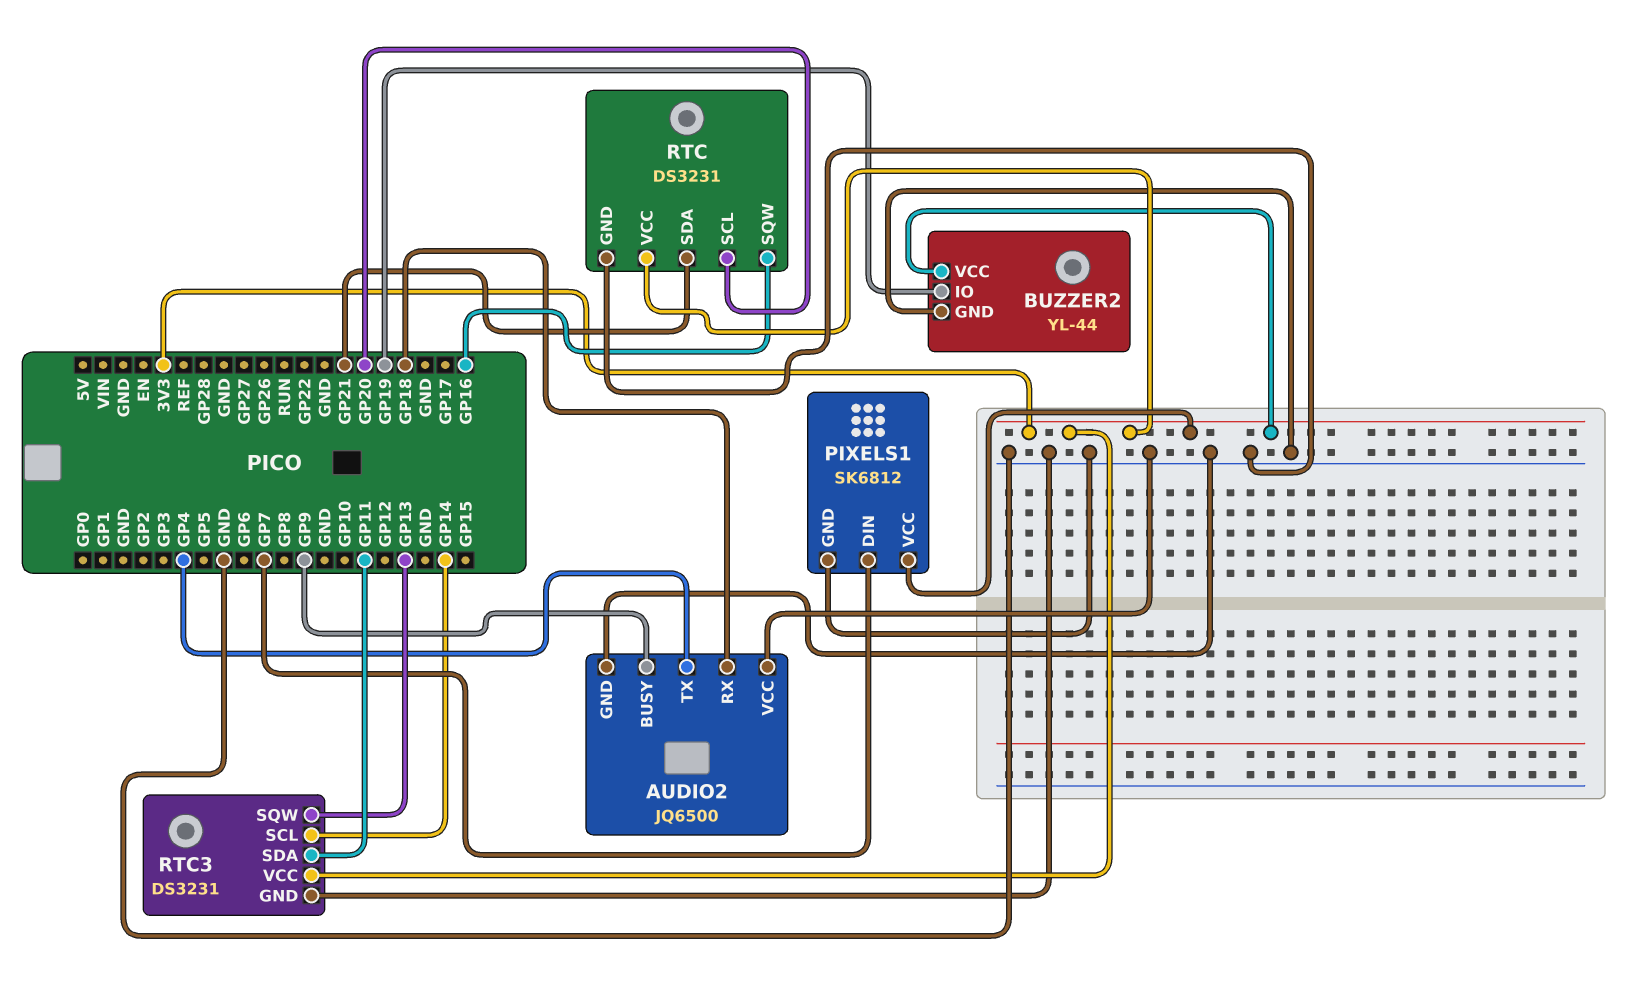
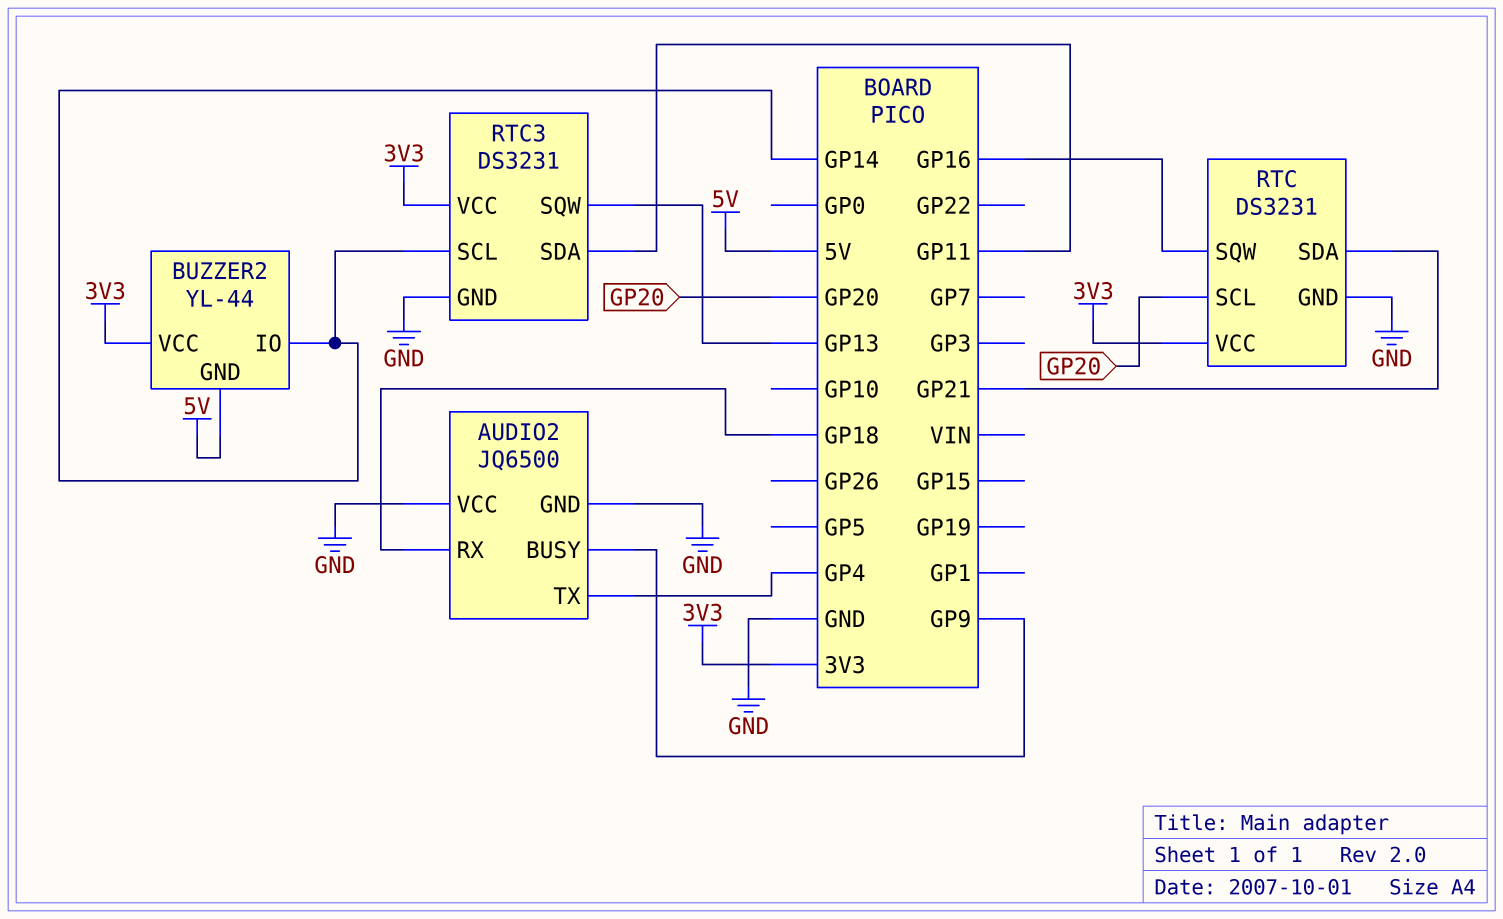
BUZZER2 pin GND: GND -> 5V
BUZZER2 pin IO: GP19 -> GP14
PIXELS1: SK6812 -> none
PIXELS1 pin DIN: GP7 -> none
PIXELS1 pin GND: GND -> none
PIXELS1 pin VCC: 3V3 -> none

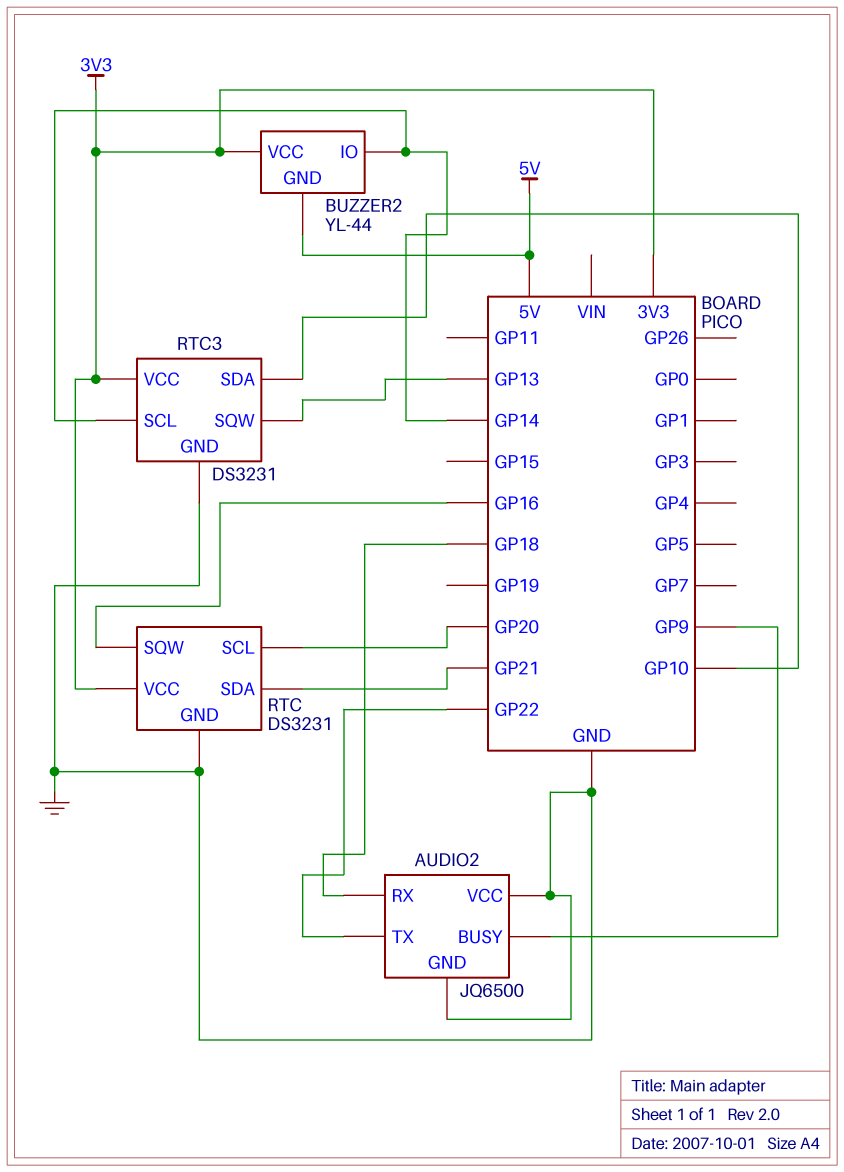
AUDIO2 pin TX: GP4 -> GP22
RTC3 pin SDA: GP11 -> GP10

